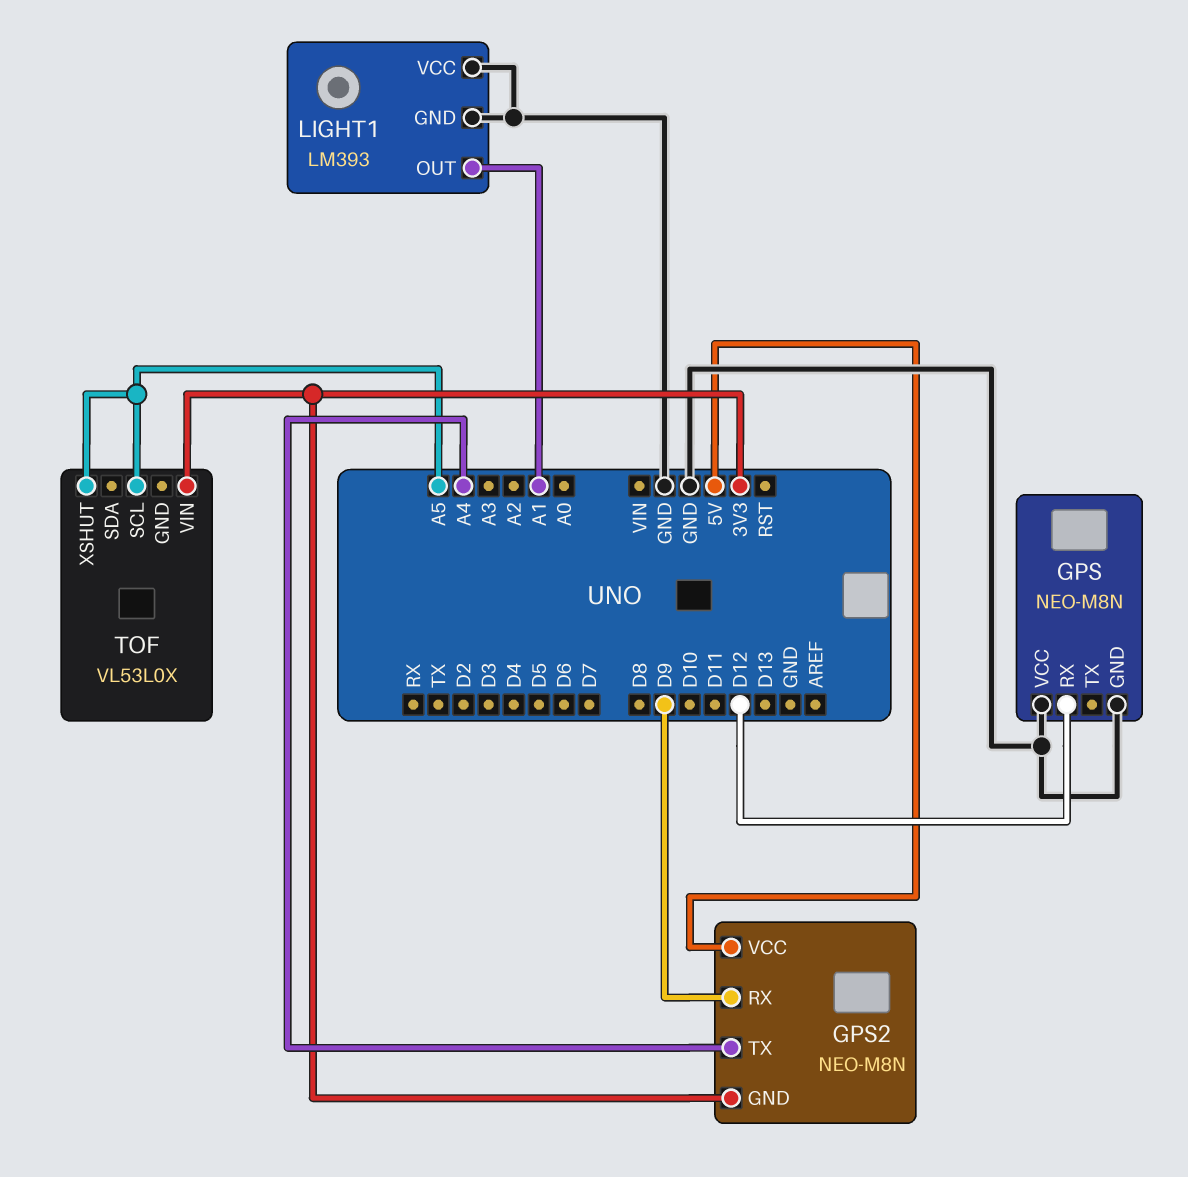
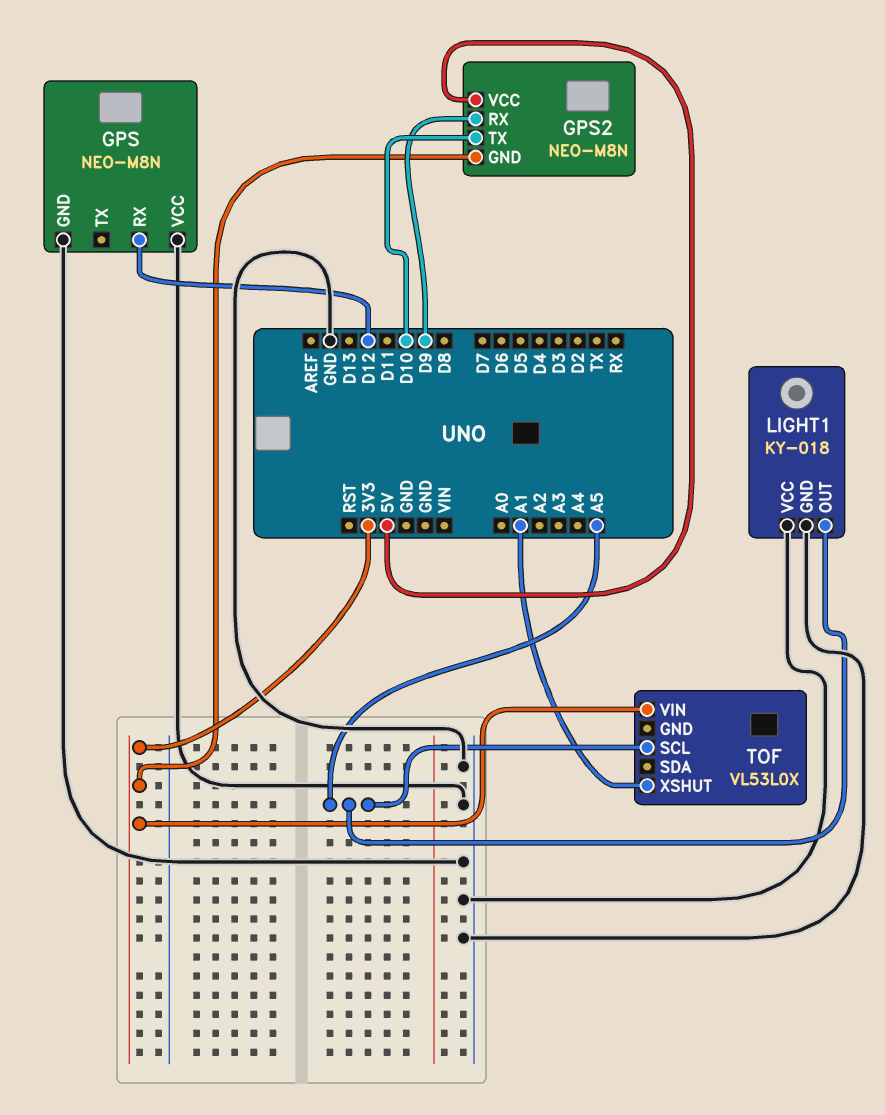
GPS2 pin TX: A4 -> D10
LIGHT1: LM393 -> KY-018
LIGHT1 pin OUT: A1 -> A5
TOF pin XSHUT: A5 -> A1

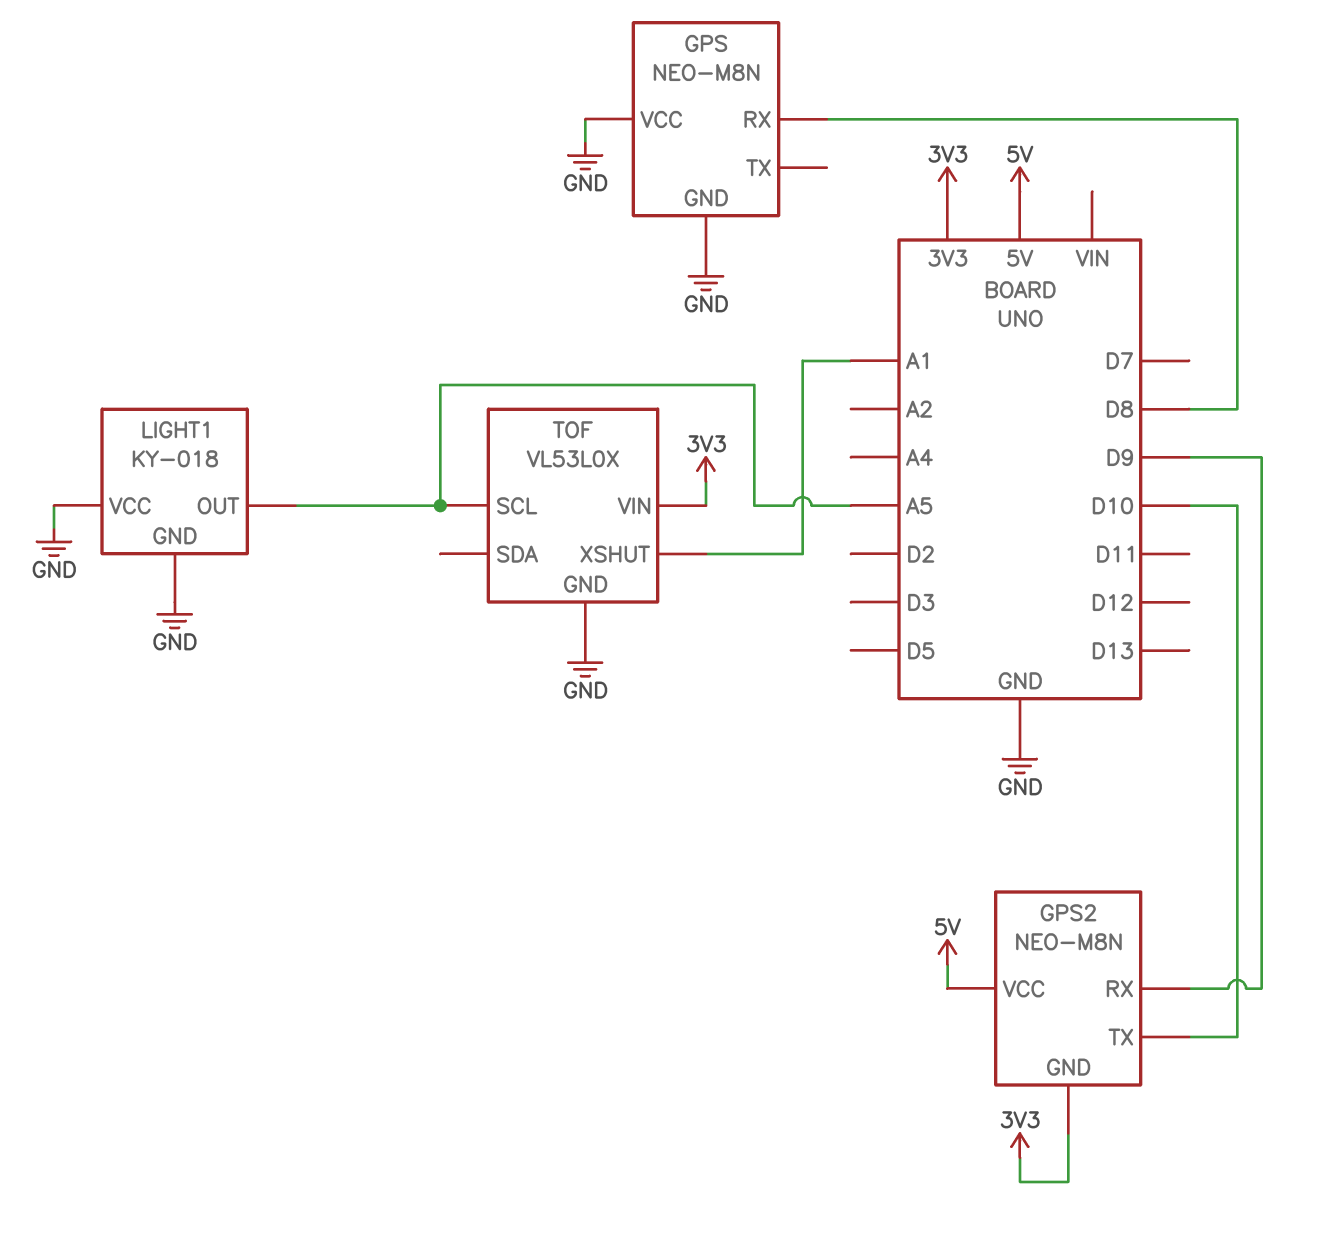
GPS pin RX: D12 -> D8
TOF pin GND: none -> GND

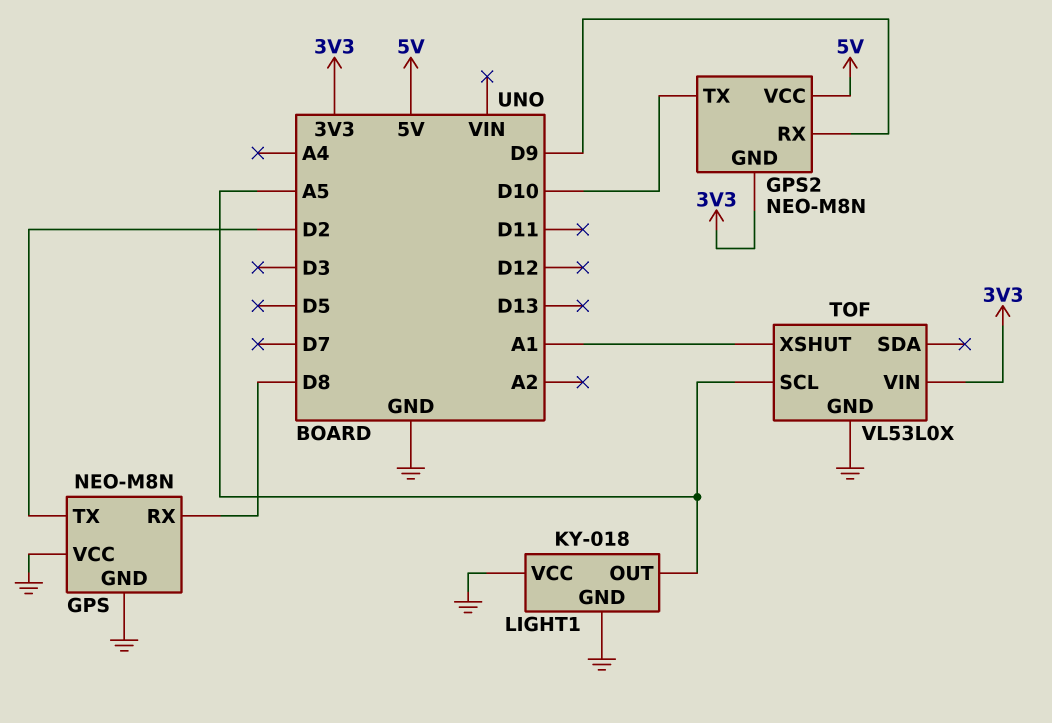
GPS pin TX: none -> D2

